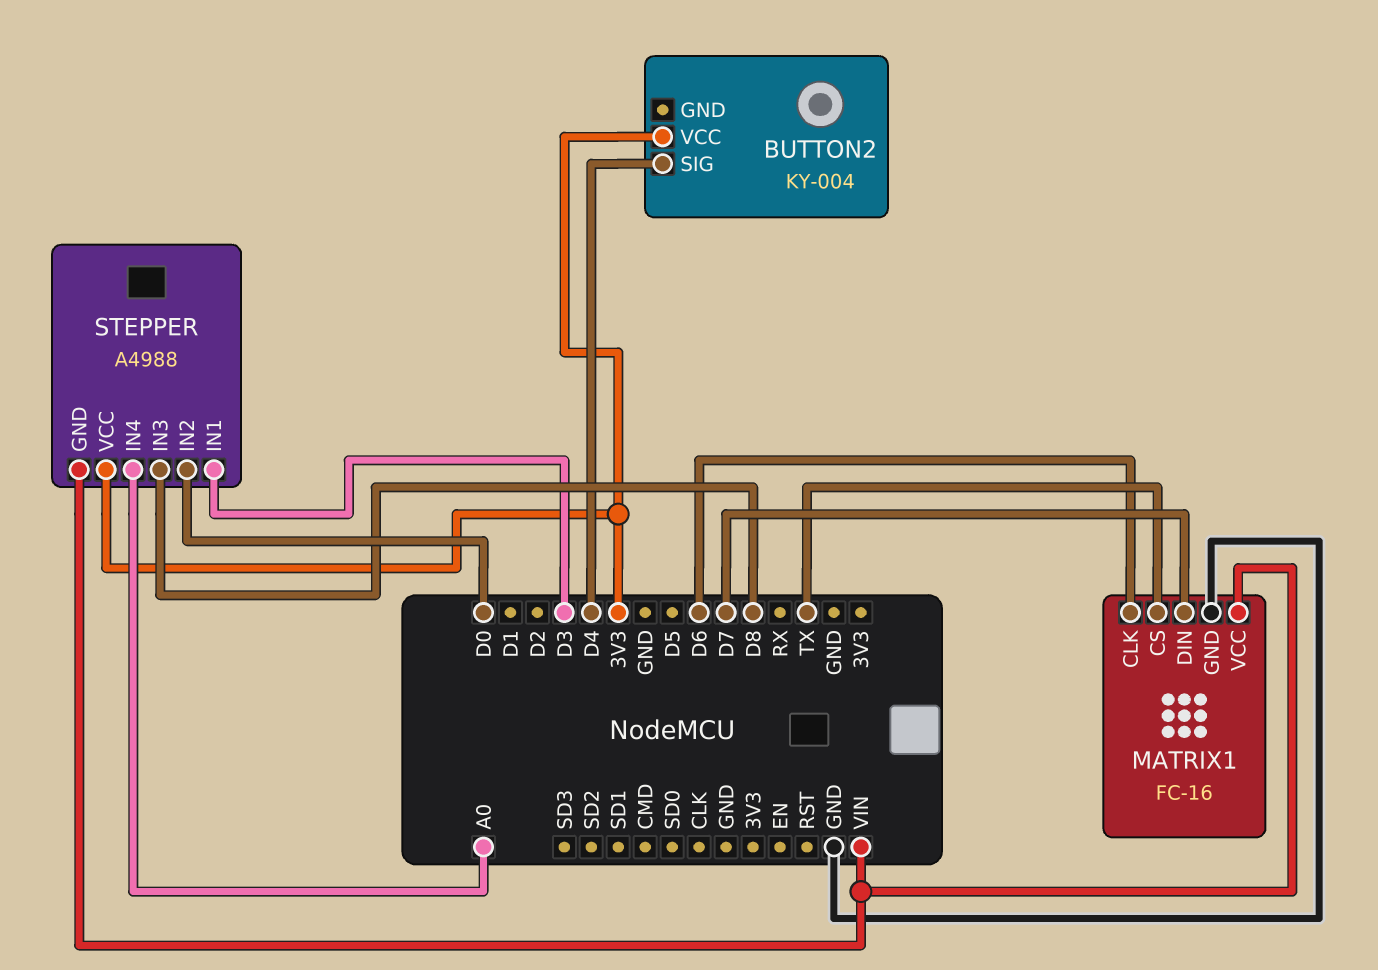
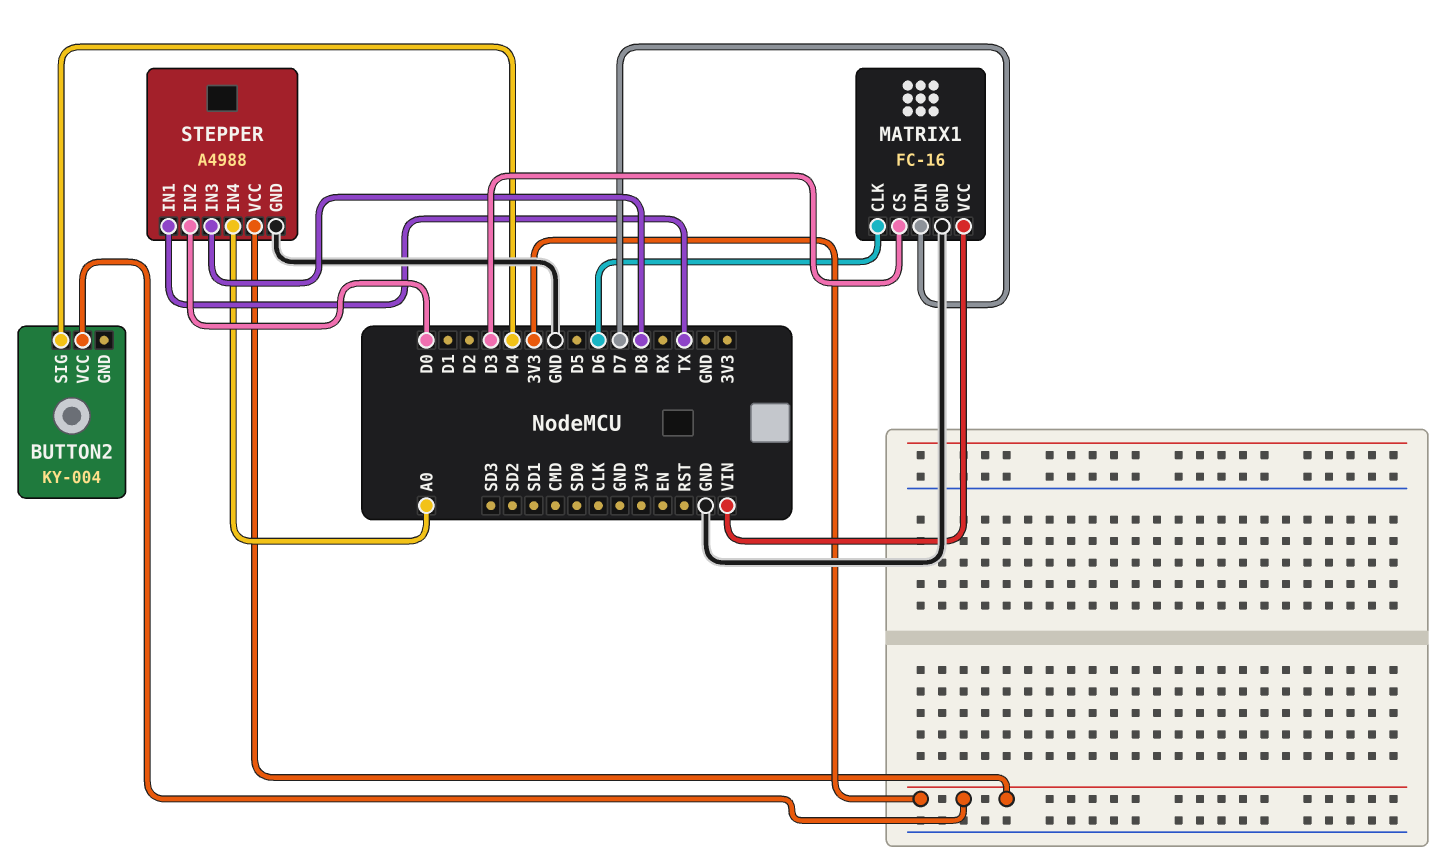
MATRIX1 pin CS: TX -> D3
STEPPER pin GND: VIN -> GND
STEPPER pin IN1: D3 -> TX

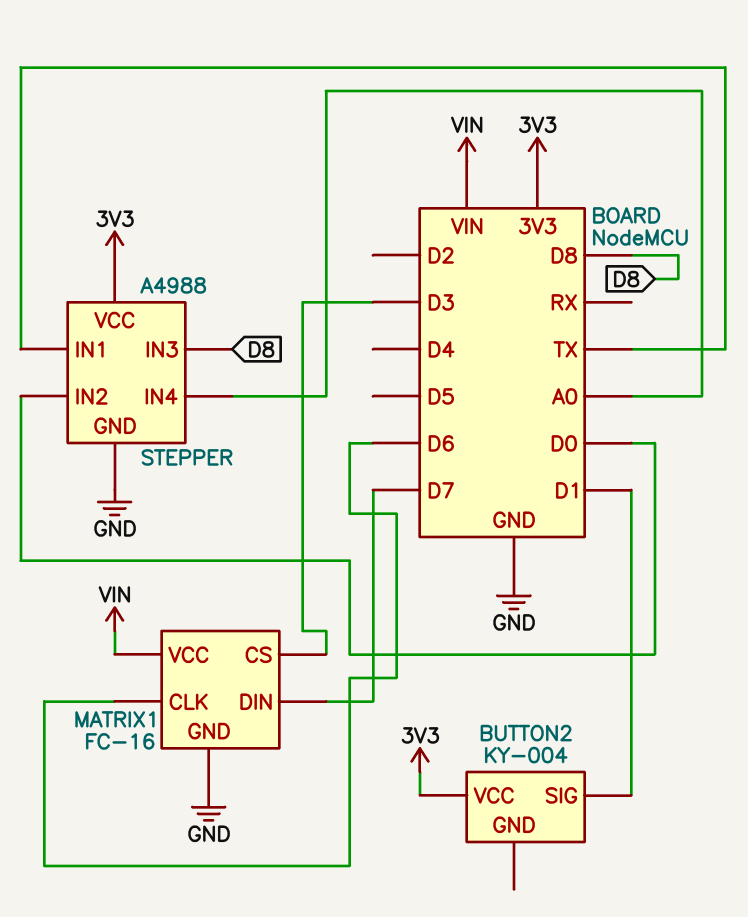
BUTTON2 pin SIG: D4 -> D1

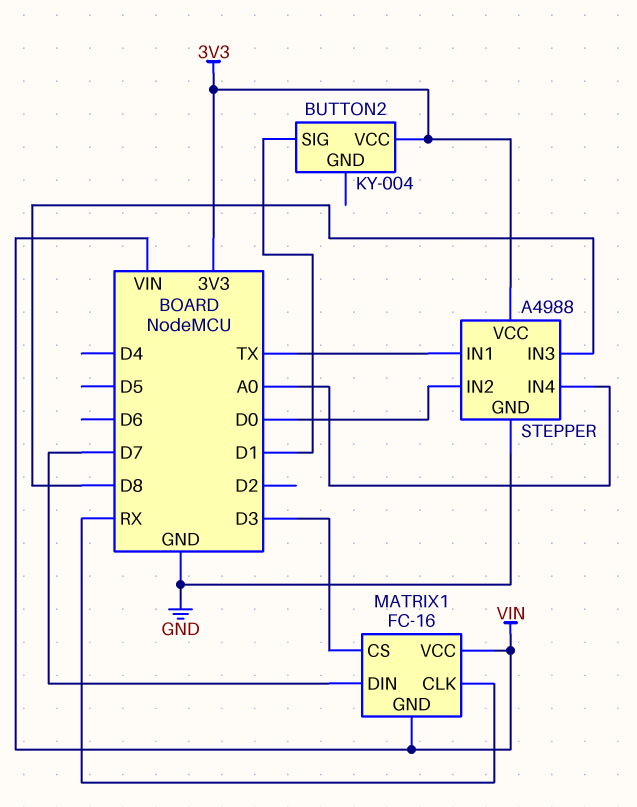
MATRIX1 pin CLK: D6 -> RX
MATRIX1 pin GND: GND -> VIN

